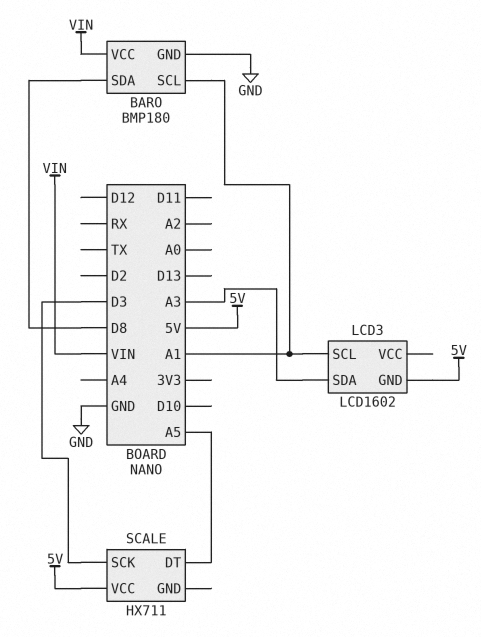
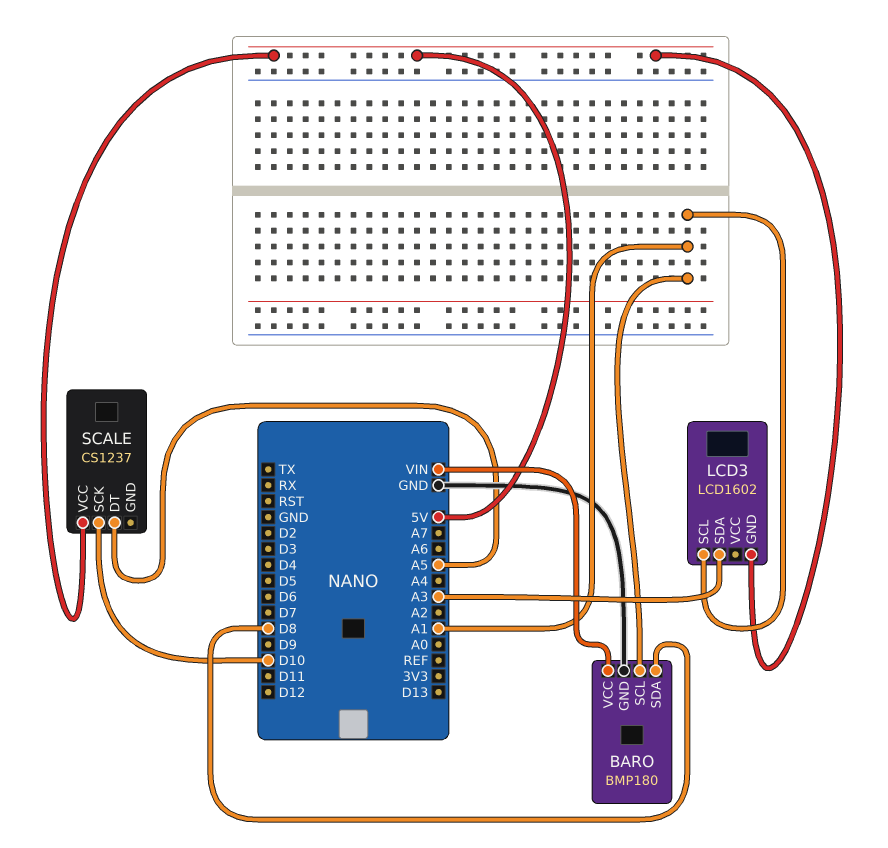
SCALE: HX711 -> CS1237
SCALE pin SCK: D3 -> D10

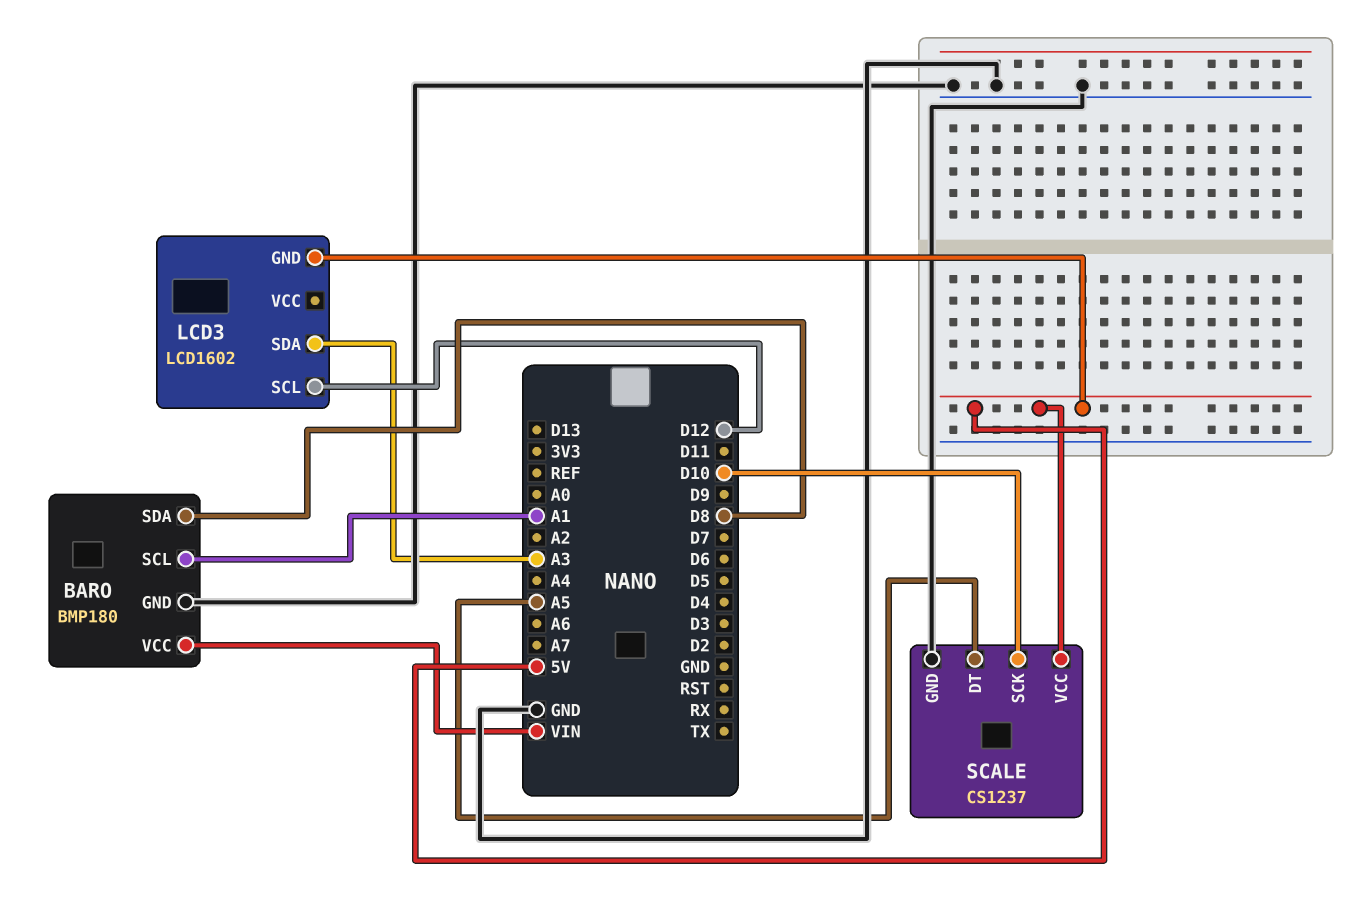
LCD3 pin SCL: A1 -> D12
SCALE pin GND: none -> GND

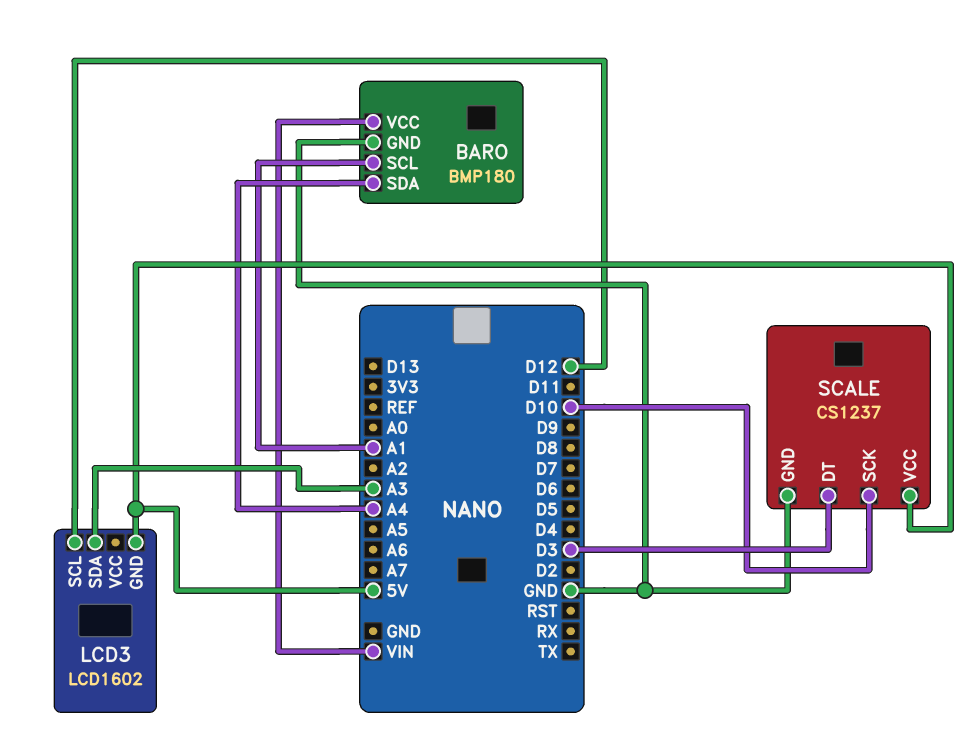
BARO pin SDA: D8 -> A4
SCALE pin DT: A5 -> D3

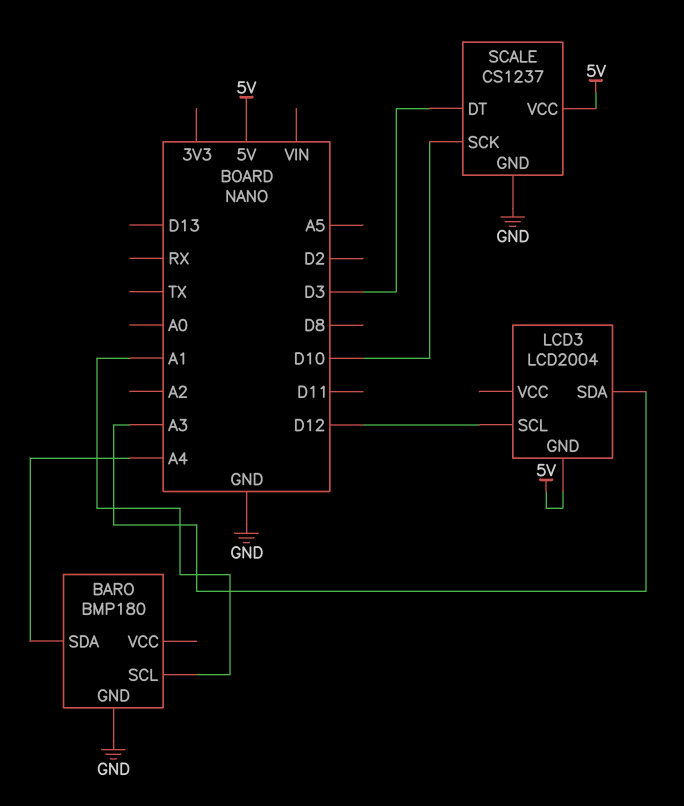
BARO pin VCC: VIN -> none
LCD3: LCD1602 -> LCD2004

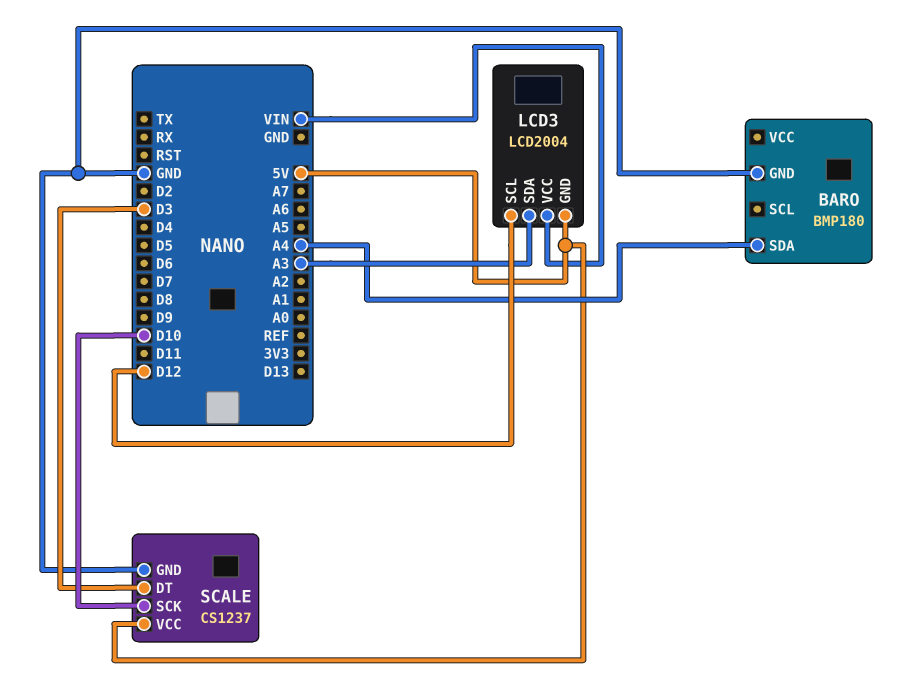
BARO pin SCL: A1 -> none
LCD3 pin VCC: none -> VIN

